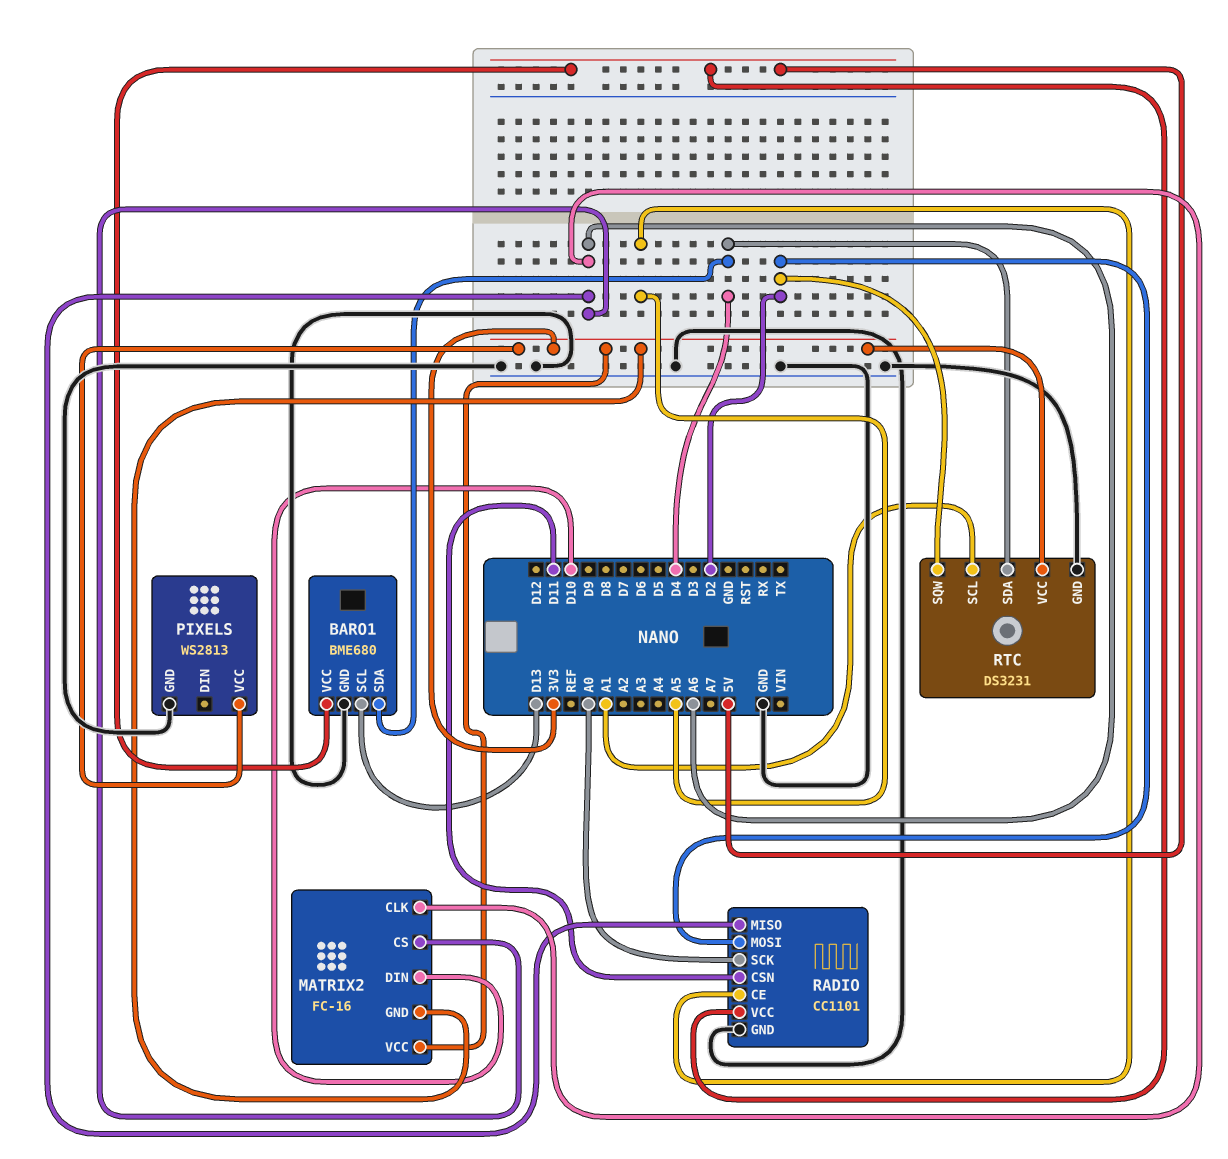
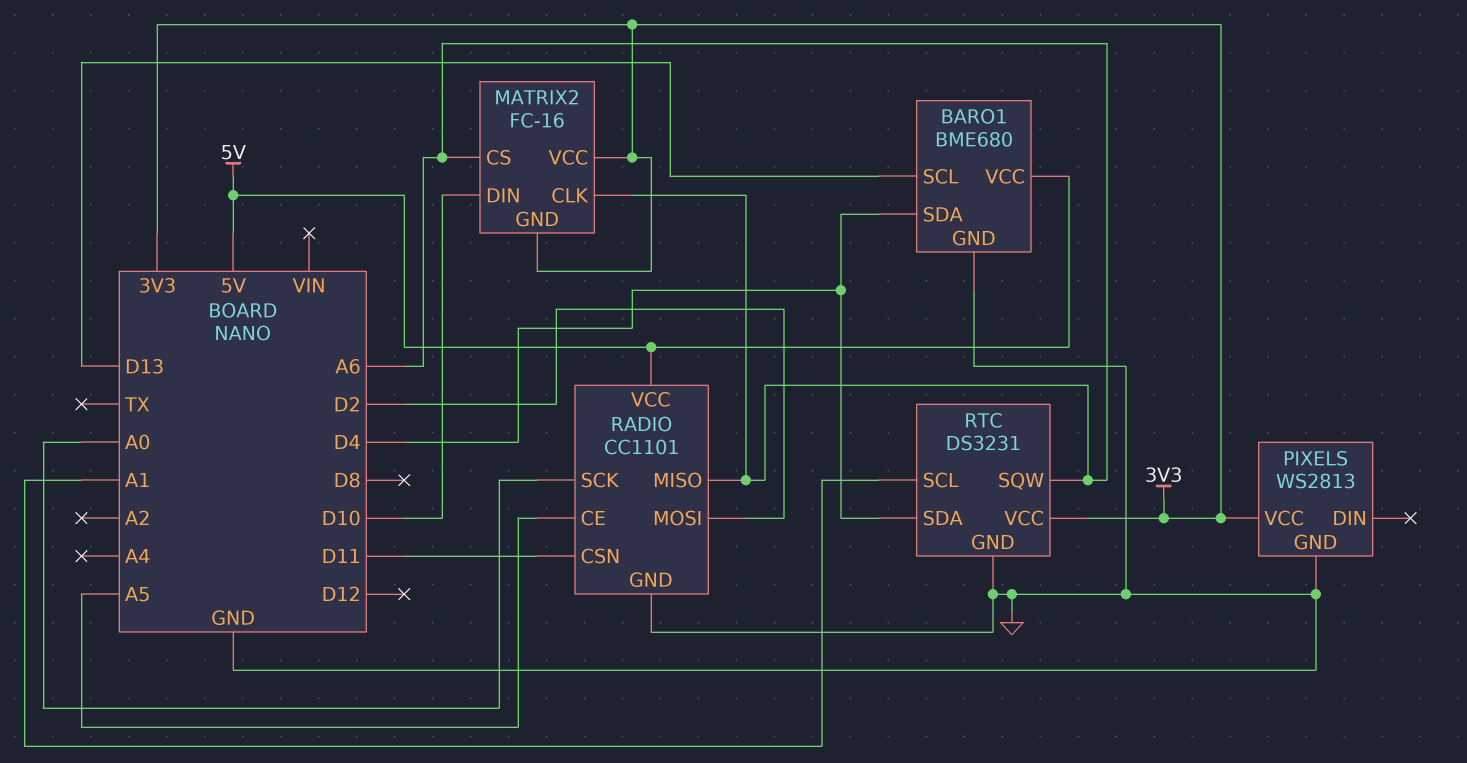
RTC pin SQW: D2 -> A6

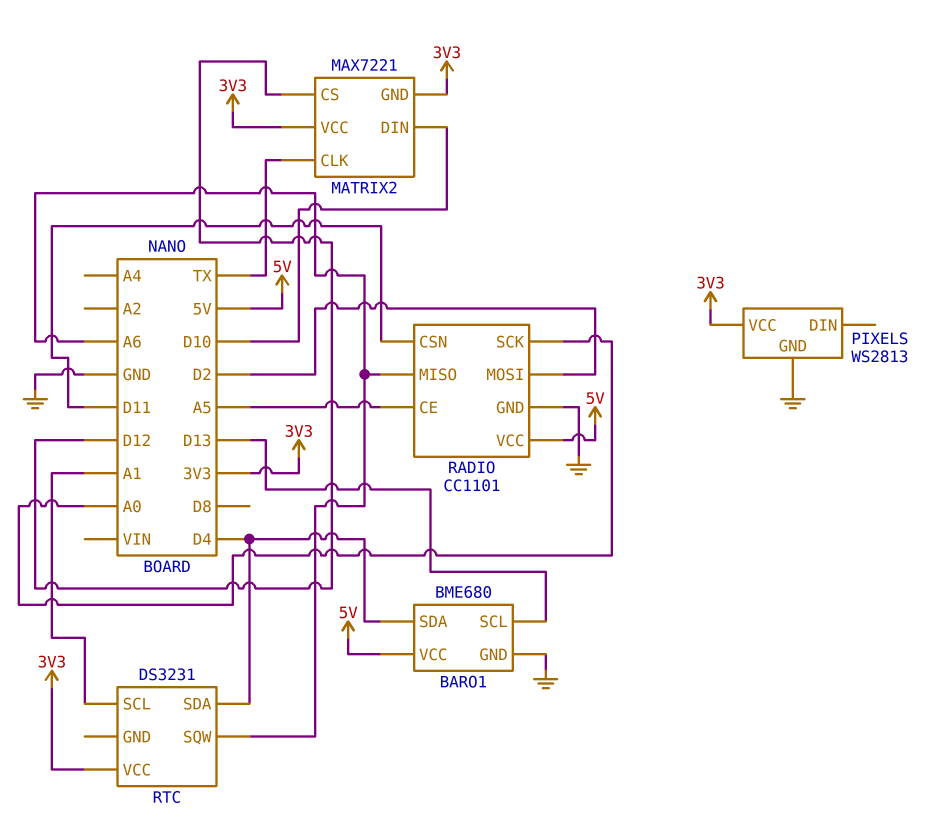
MATRIX2: FC-16 -> MAX7221
MATRIX2 pin CLK: A6 -> TX
MATRIX2 pin CS: A6 -> D12
RTC pin GND: GND -> none

